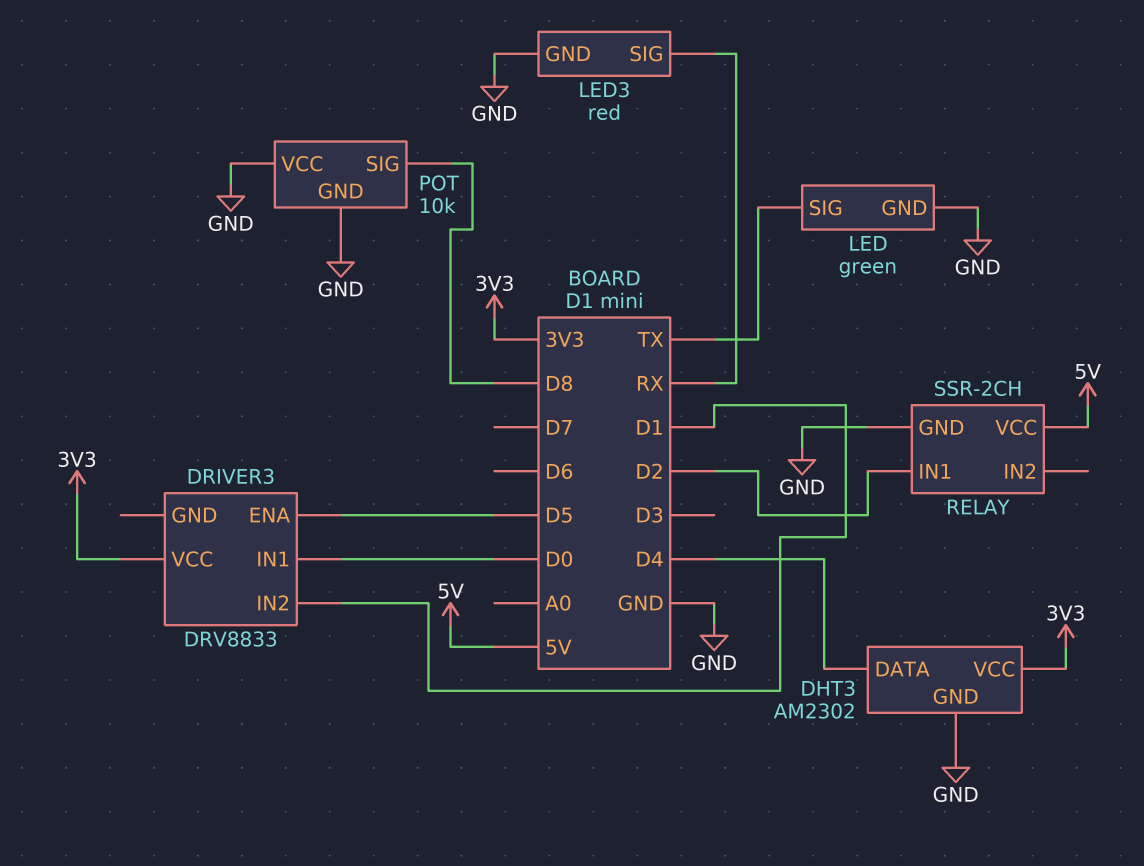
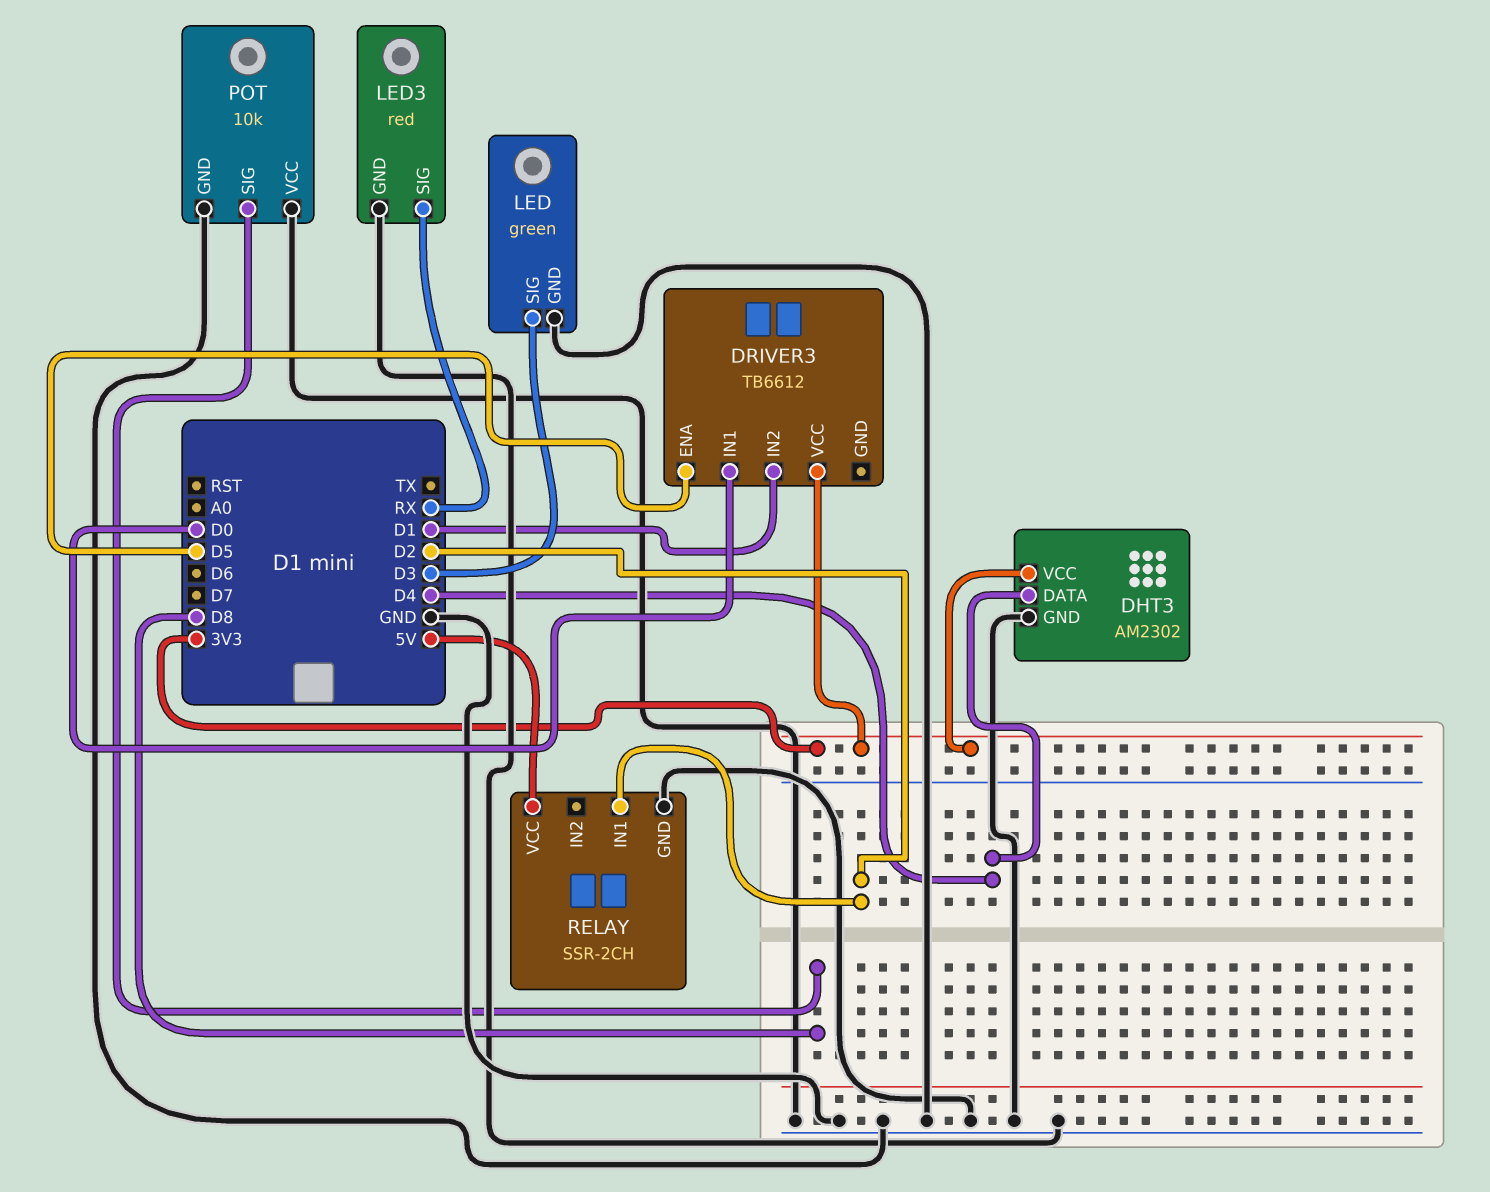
DRIVER3: DRV8833 -> TB6612
LED pin SIG: TX -> D3

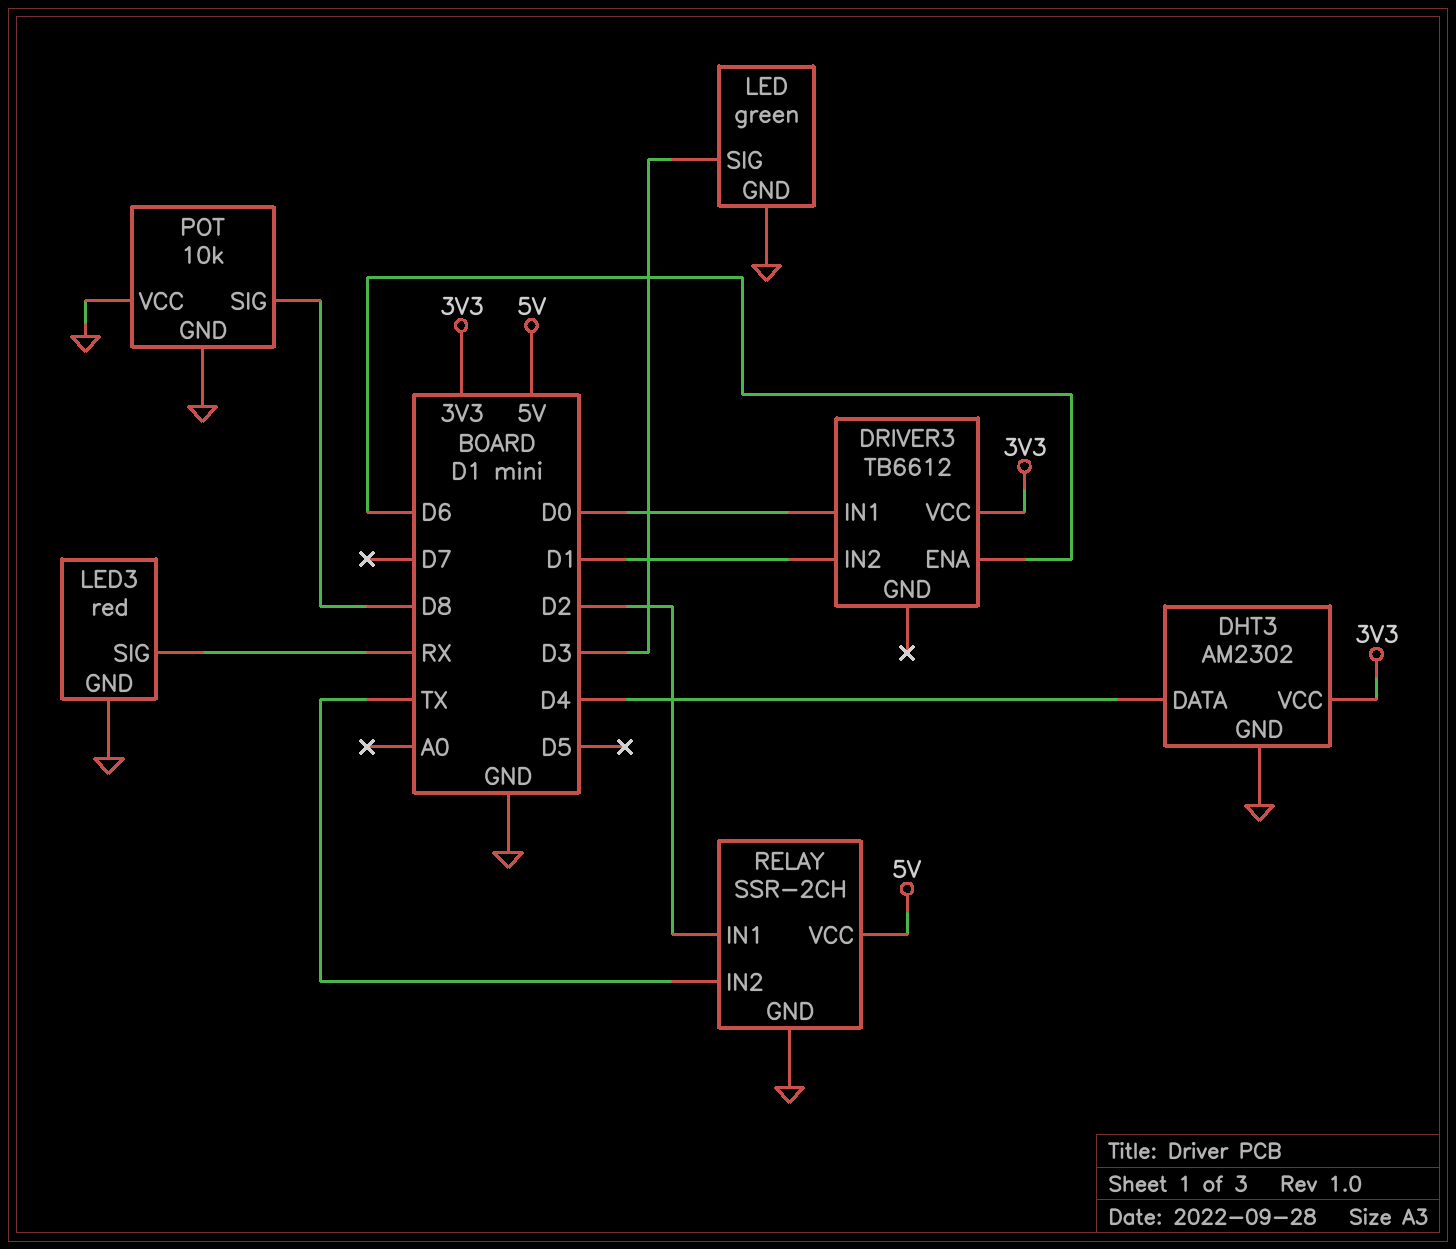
DRIVER3 pin ENA: D5 -> D6
RELAY pin IN2: none -> TX

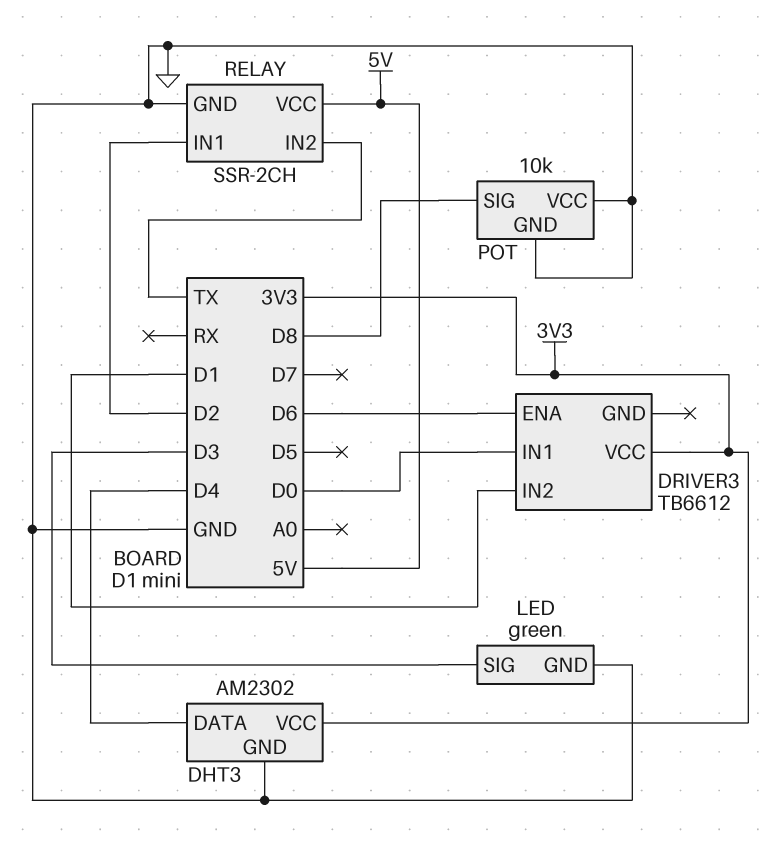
LED3: red -> none
LED3 pin GND: GND -> none
LED3 pin SIG: RX -> none

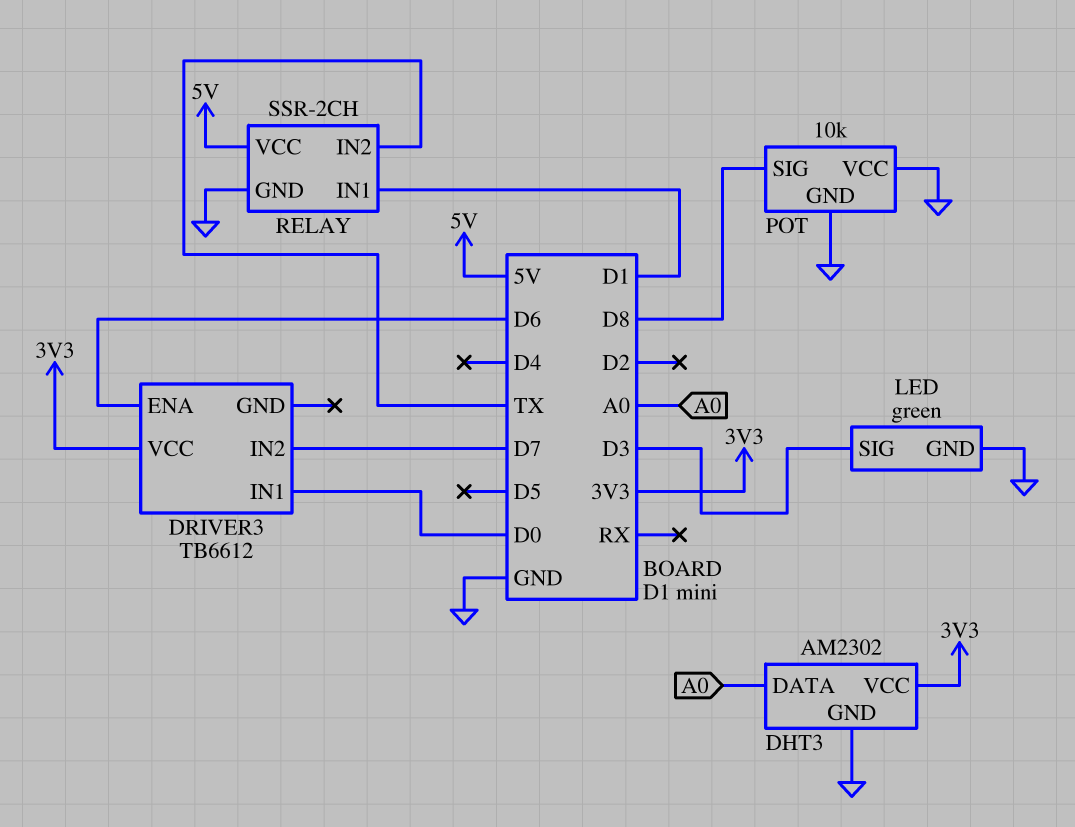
DHT3 pin DATA: D4 -> A0
DRIVER3 pin IN2: D1 -> D7
RELAY pin IN1: D2 -> D1

